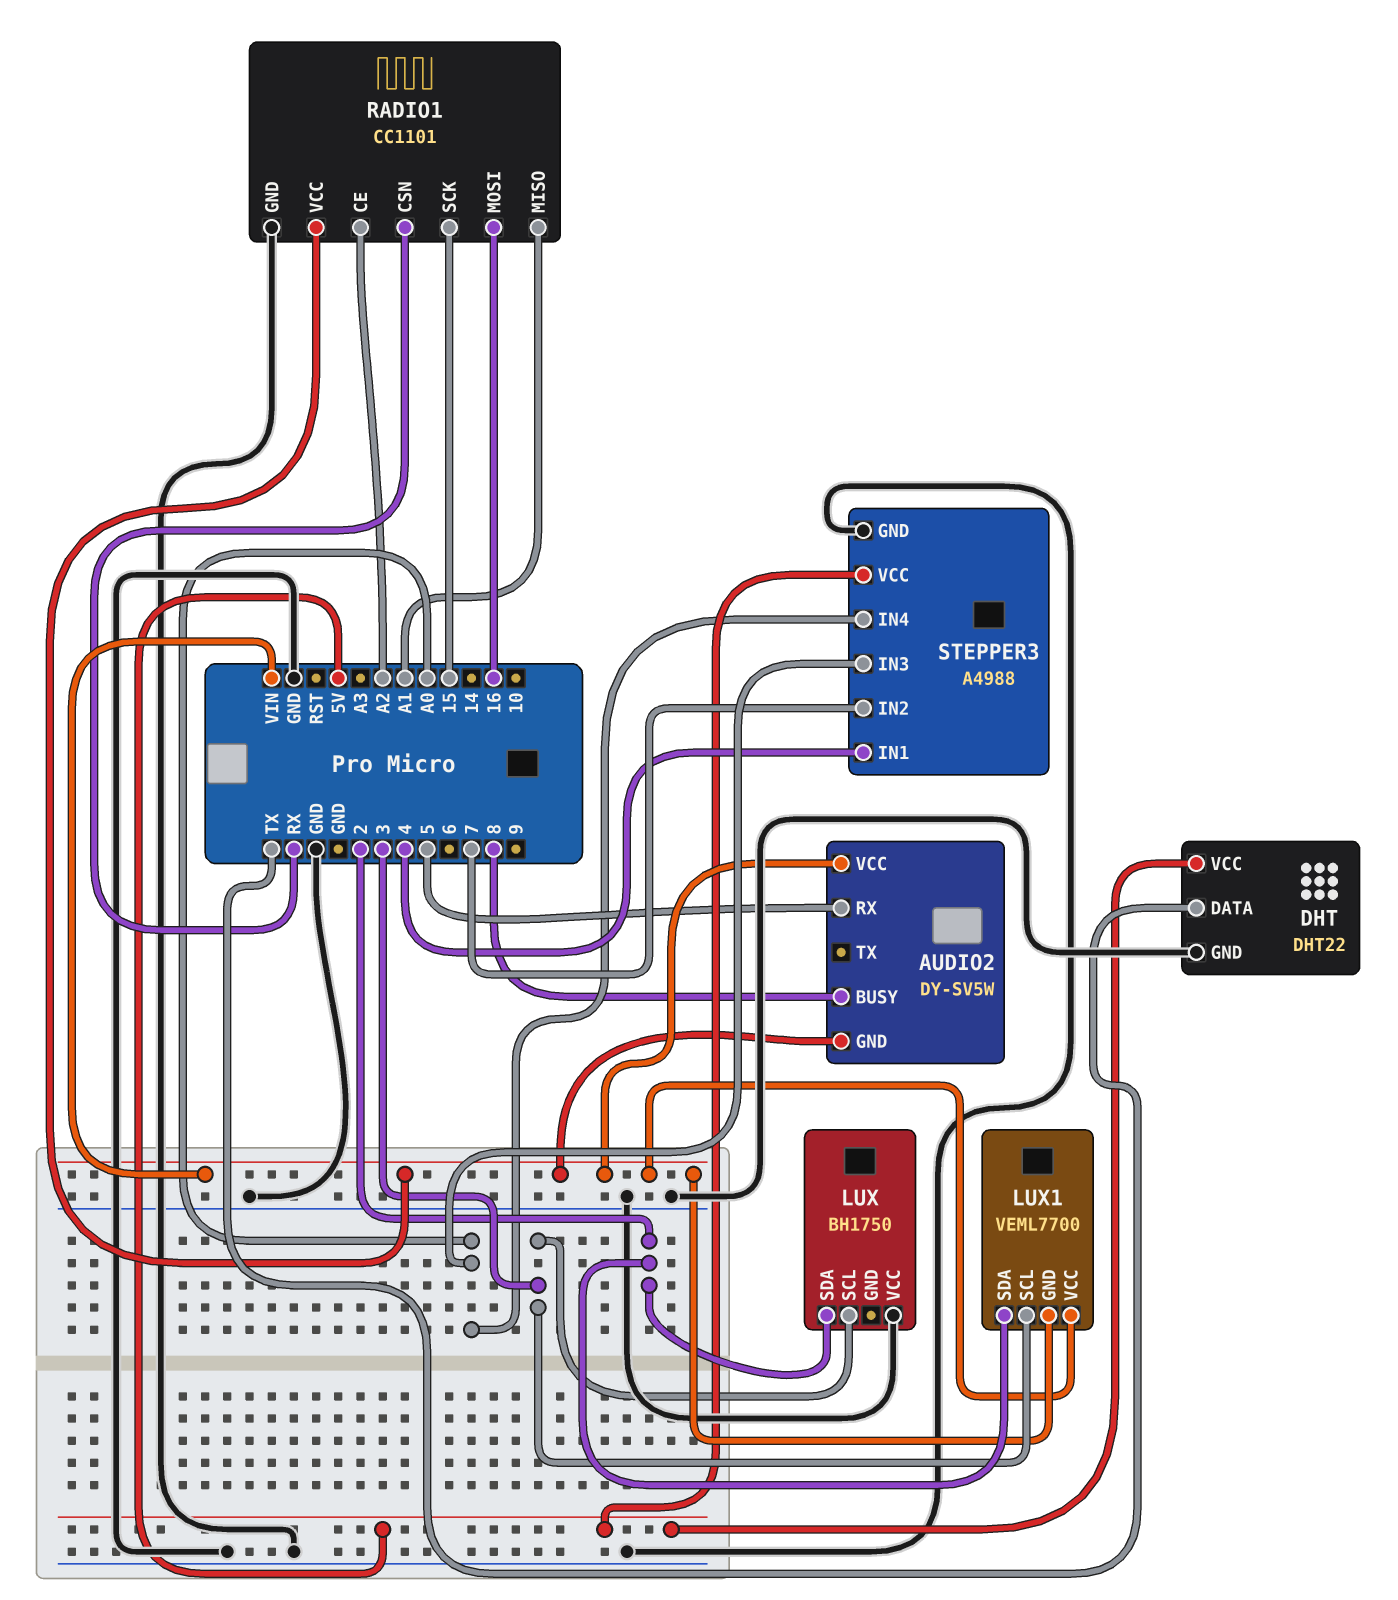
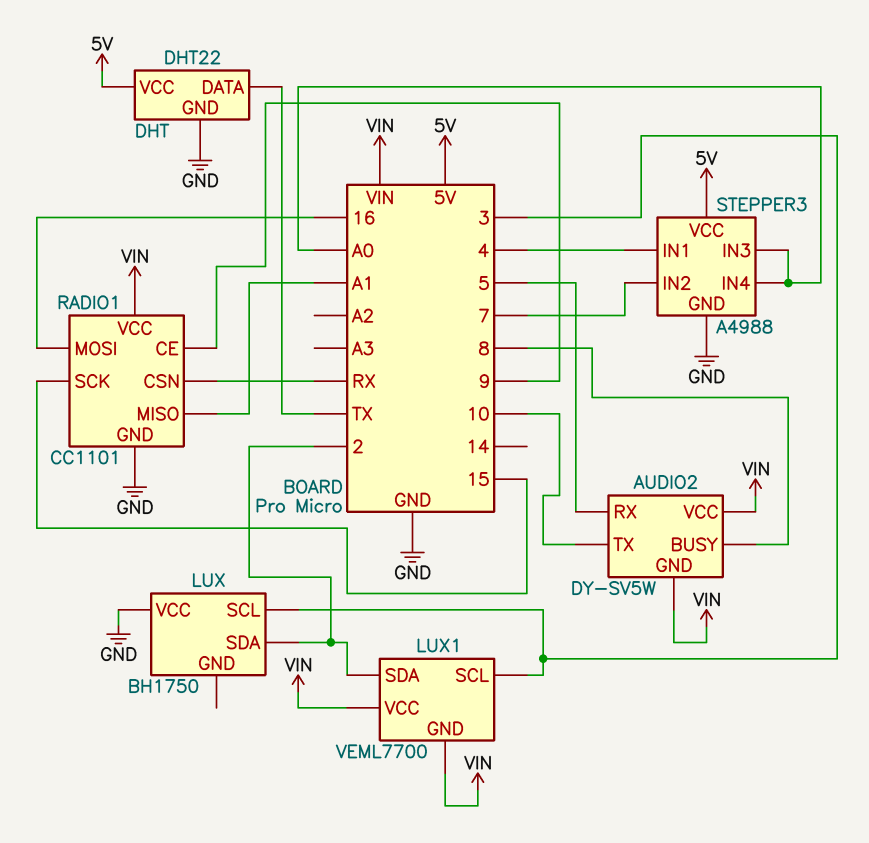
AUDIO2 pin TX: none -> 10
RADIO1 pin CE: A2 -> 9

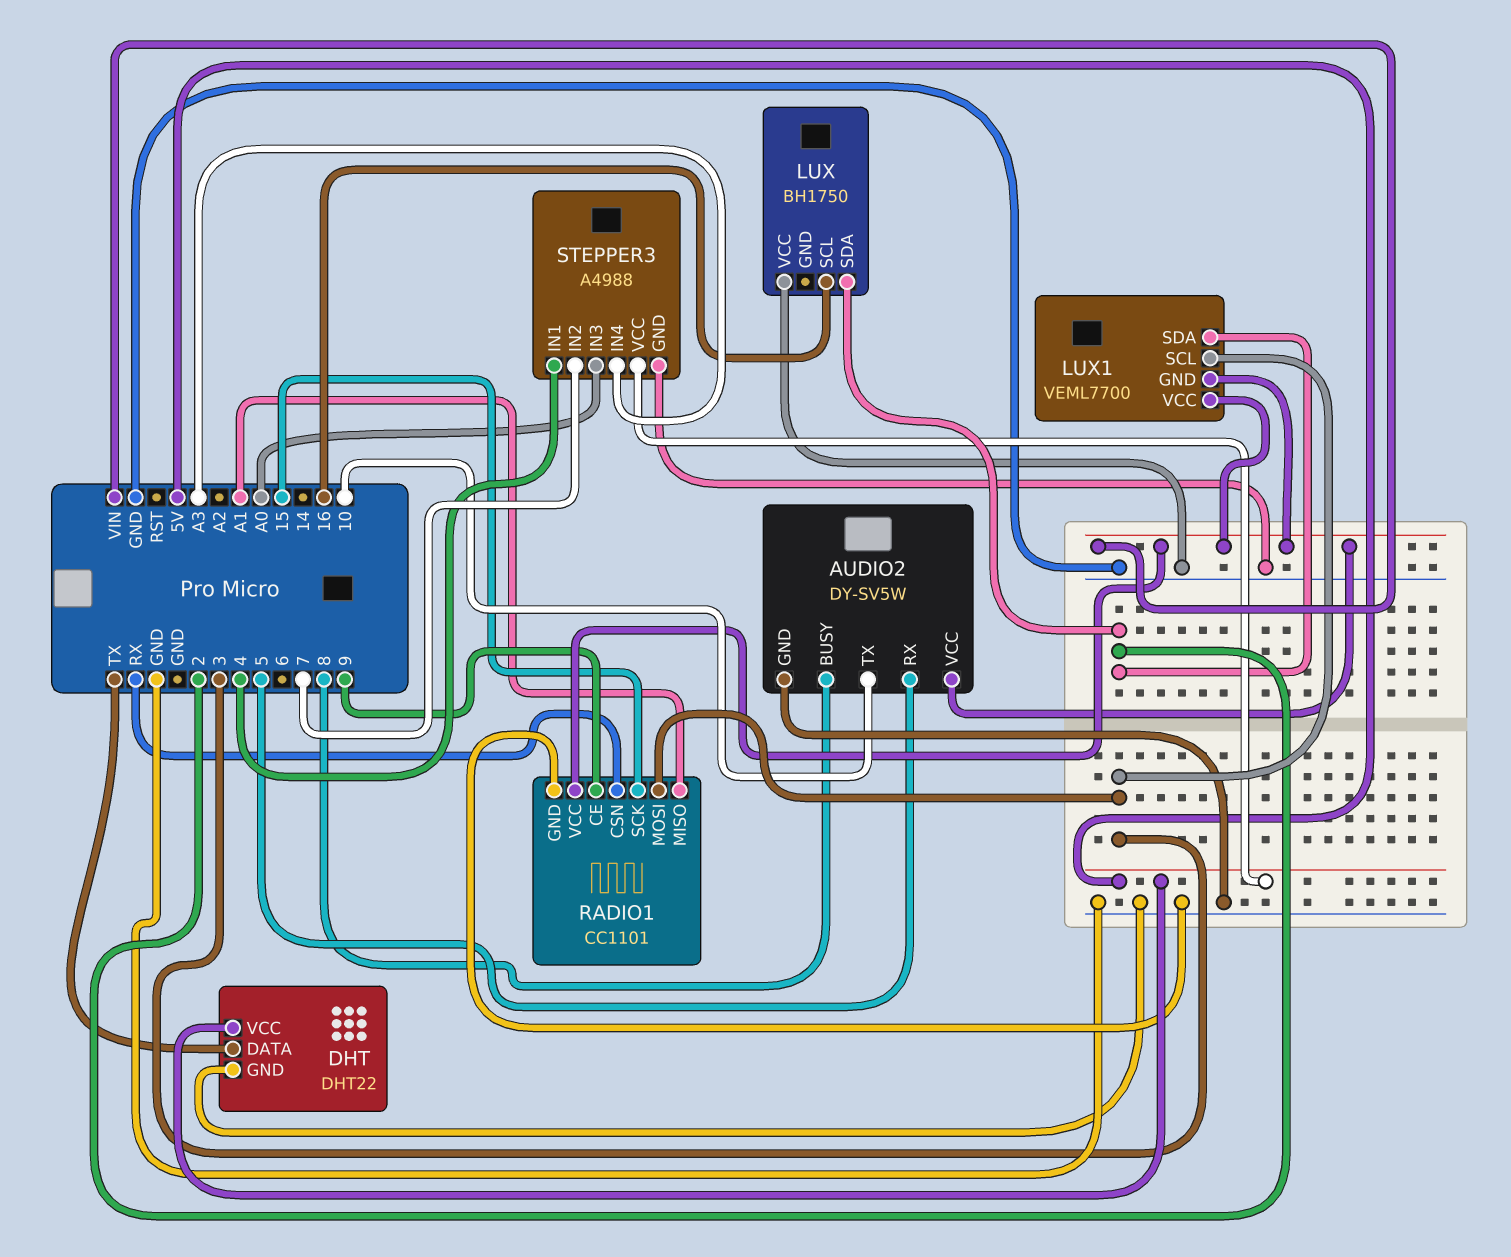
AUDIO2 pin GND: VIN -> GND
LUX pin SCL: 3 -> 16
RADIO1 pin MOSI: 16 -> 3
STEPPER3 pin IN4: A0 -> A3

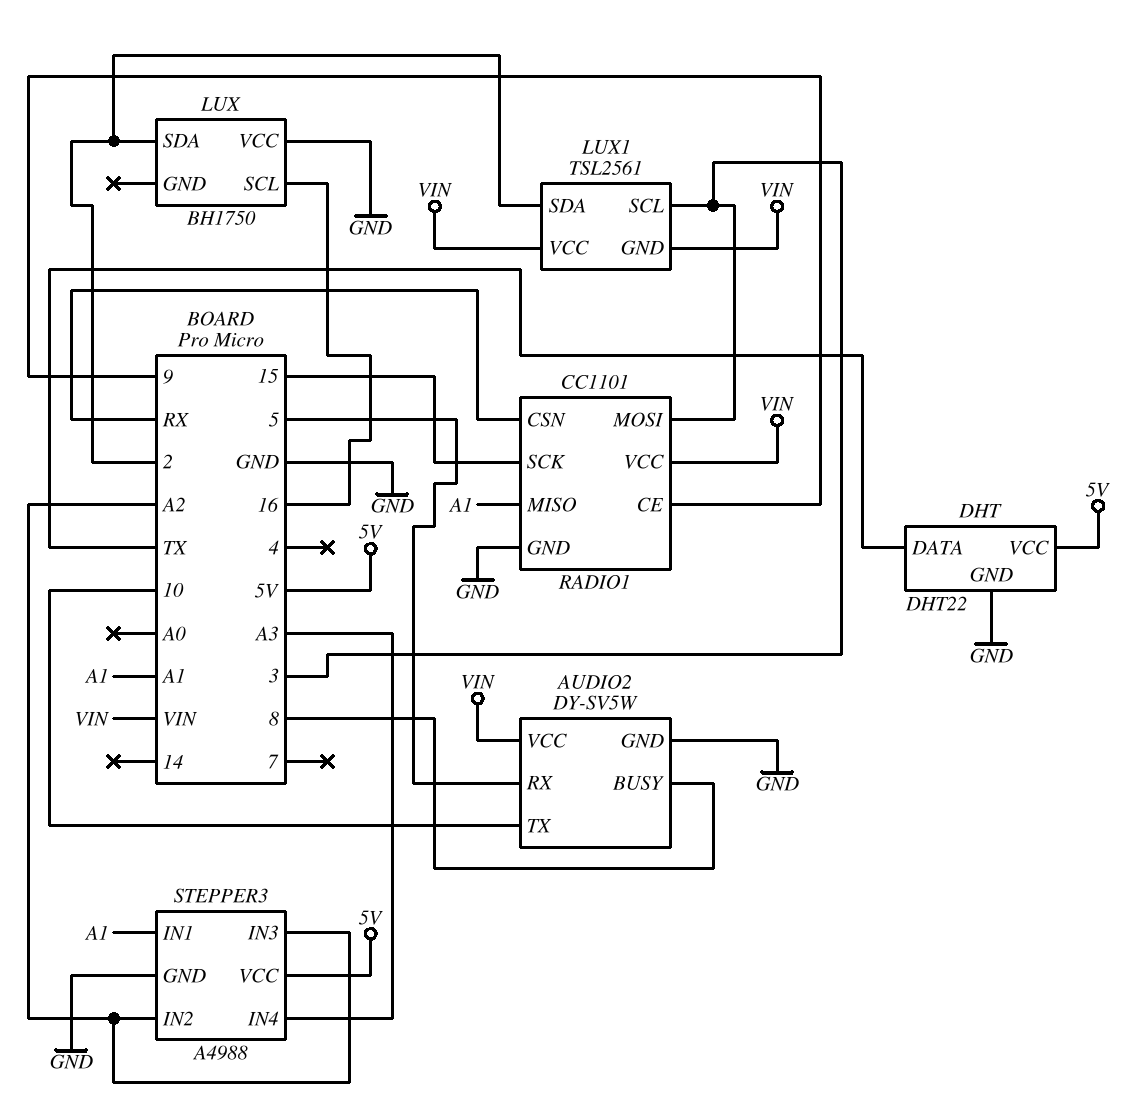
LUX1: VEML7700 -> TSL2561
STEPPER3 pin IN1: 4 -> A1
STEPPER3 pin IN2: 7 -> A2
STEPPER3 pin IN3: A0 -> A2

